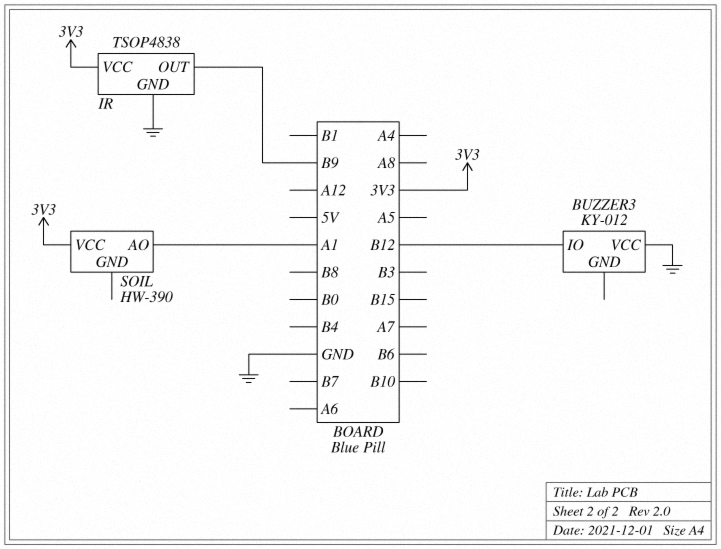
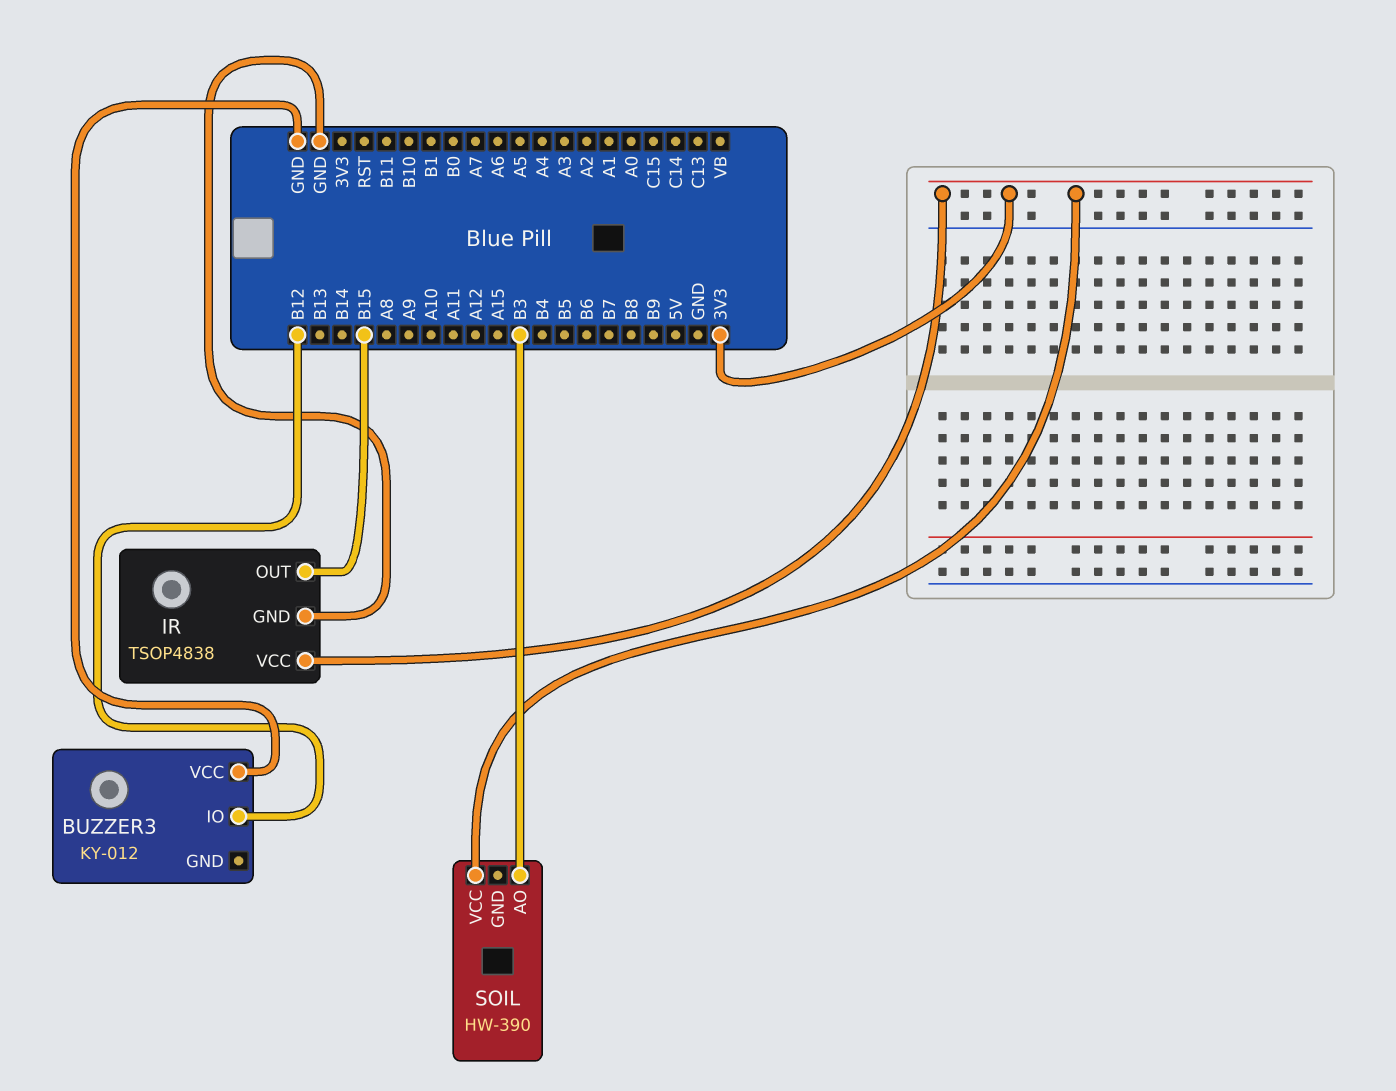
IR pin OUT: B9 -> B15
SOIL pin AO: A1 -> B3

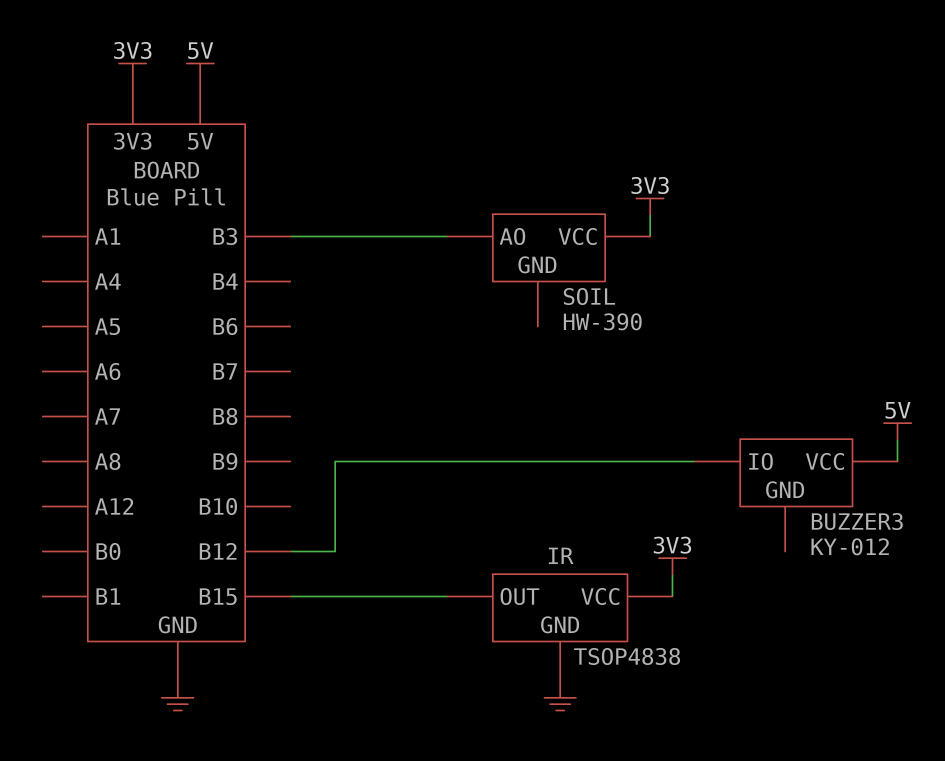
BUZZER3 pin VCC: GND -> 5V

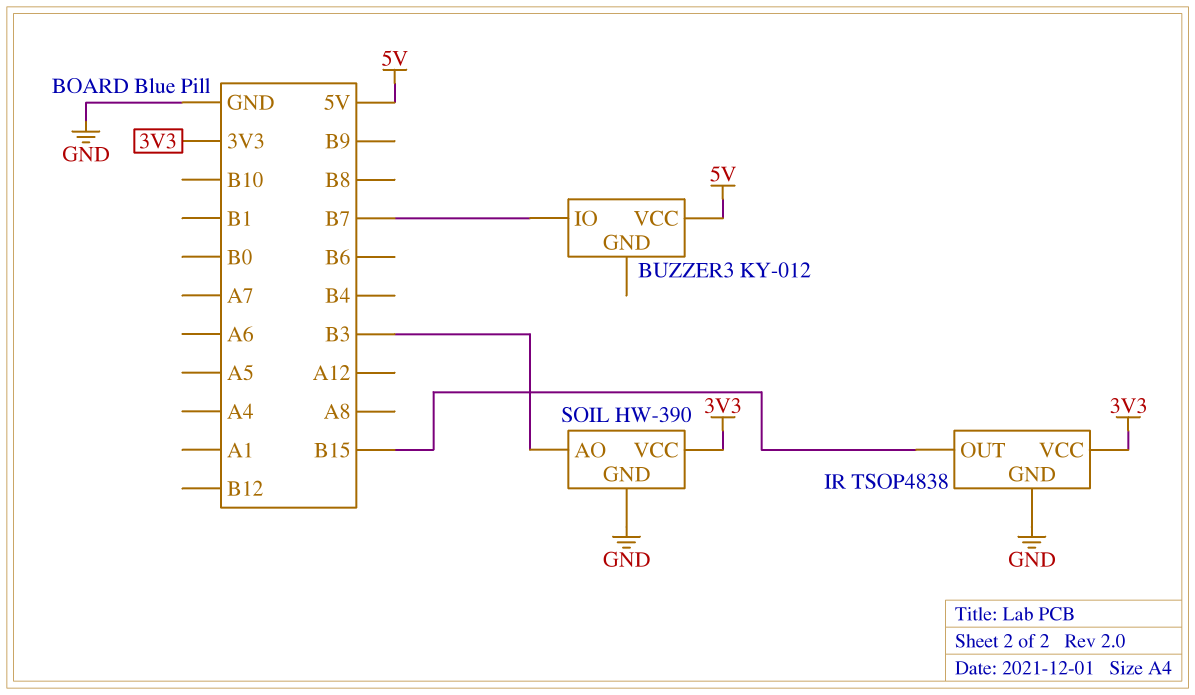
BUZZER3 pin IO: B12 -> B7
SOIL pin GND: none -> GND

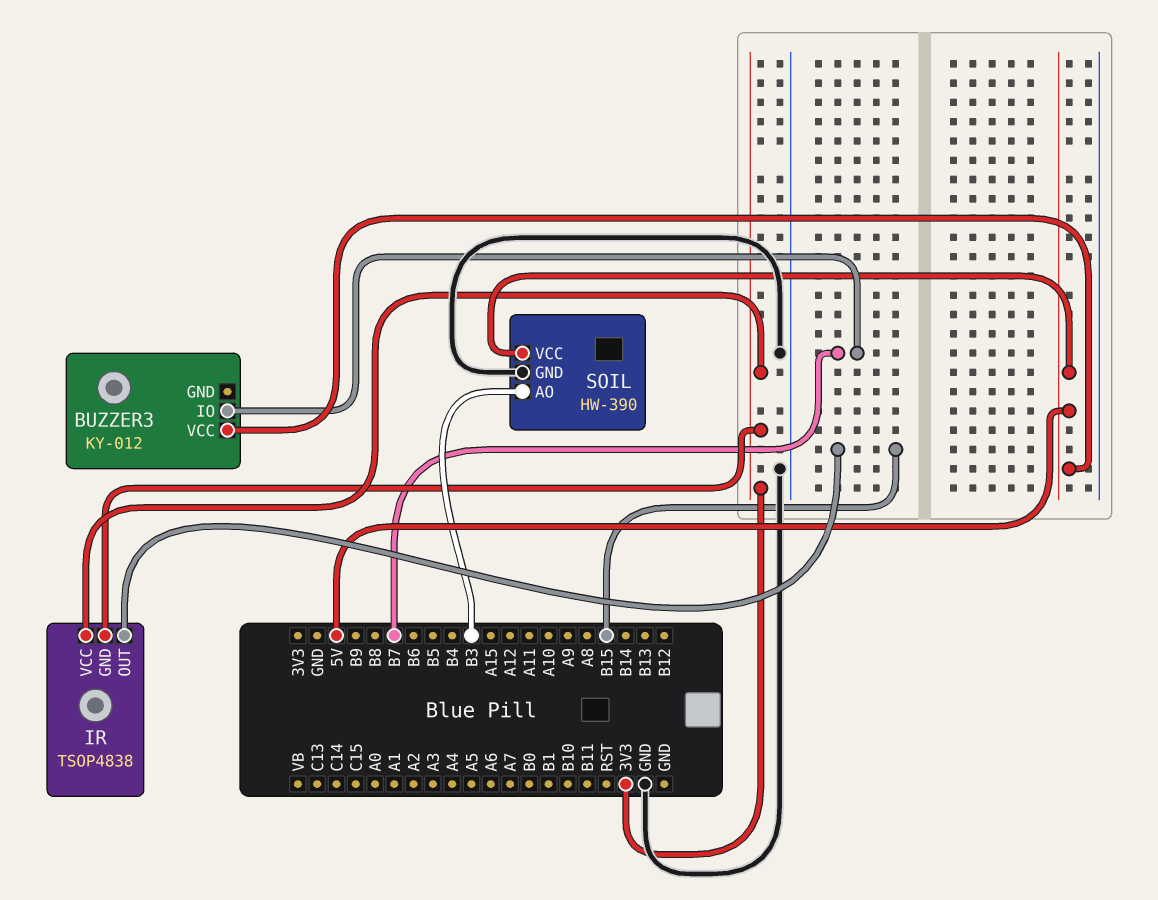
IR pin GND: GND -> 3V3
SOIL pin VCC: 3V3 -> 5V

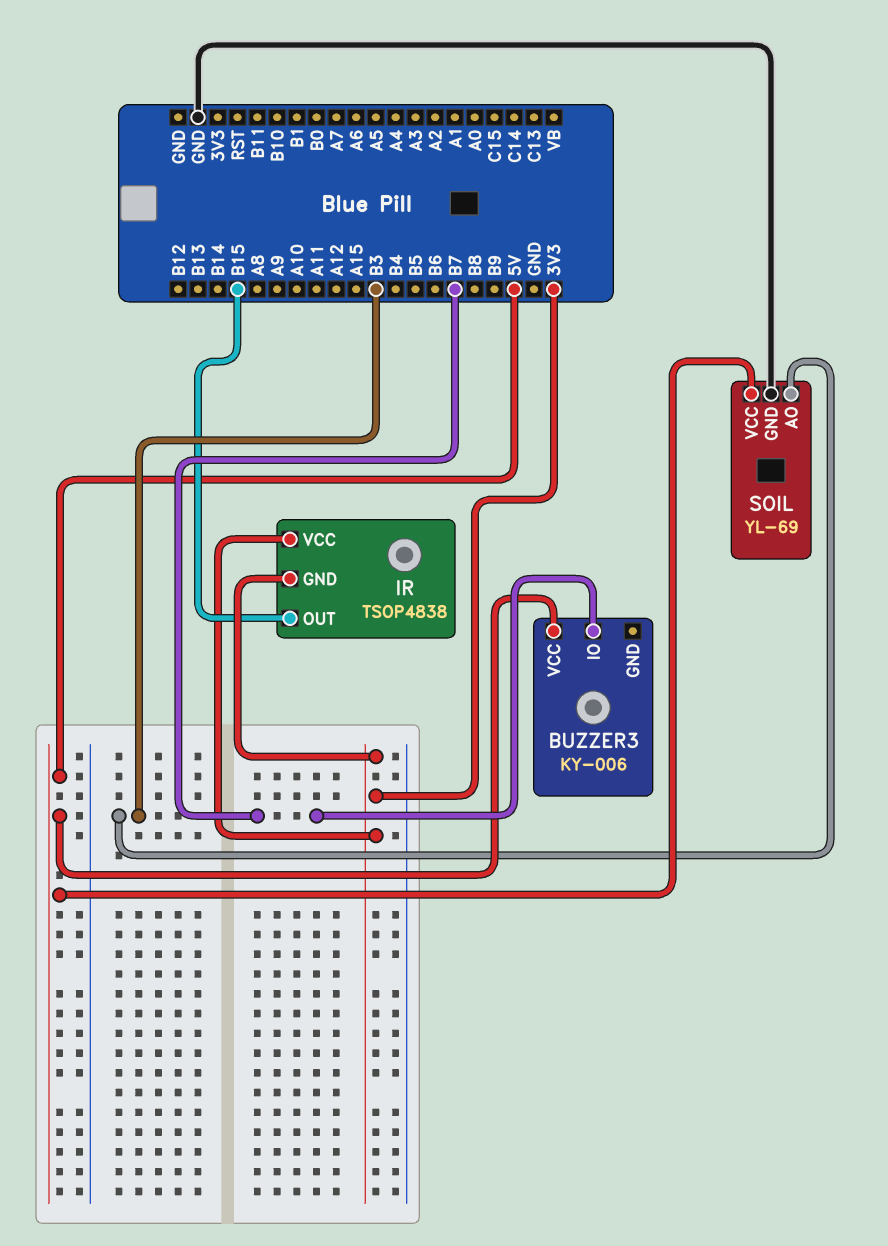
BUZZER3: KY-012 -> KY-006
SOIL: HW-390 -> YL-69

